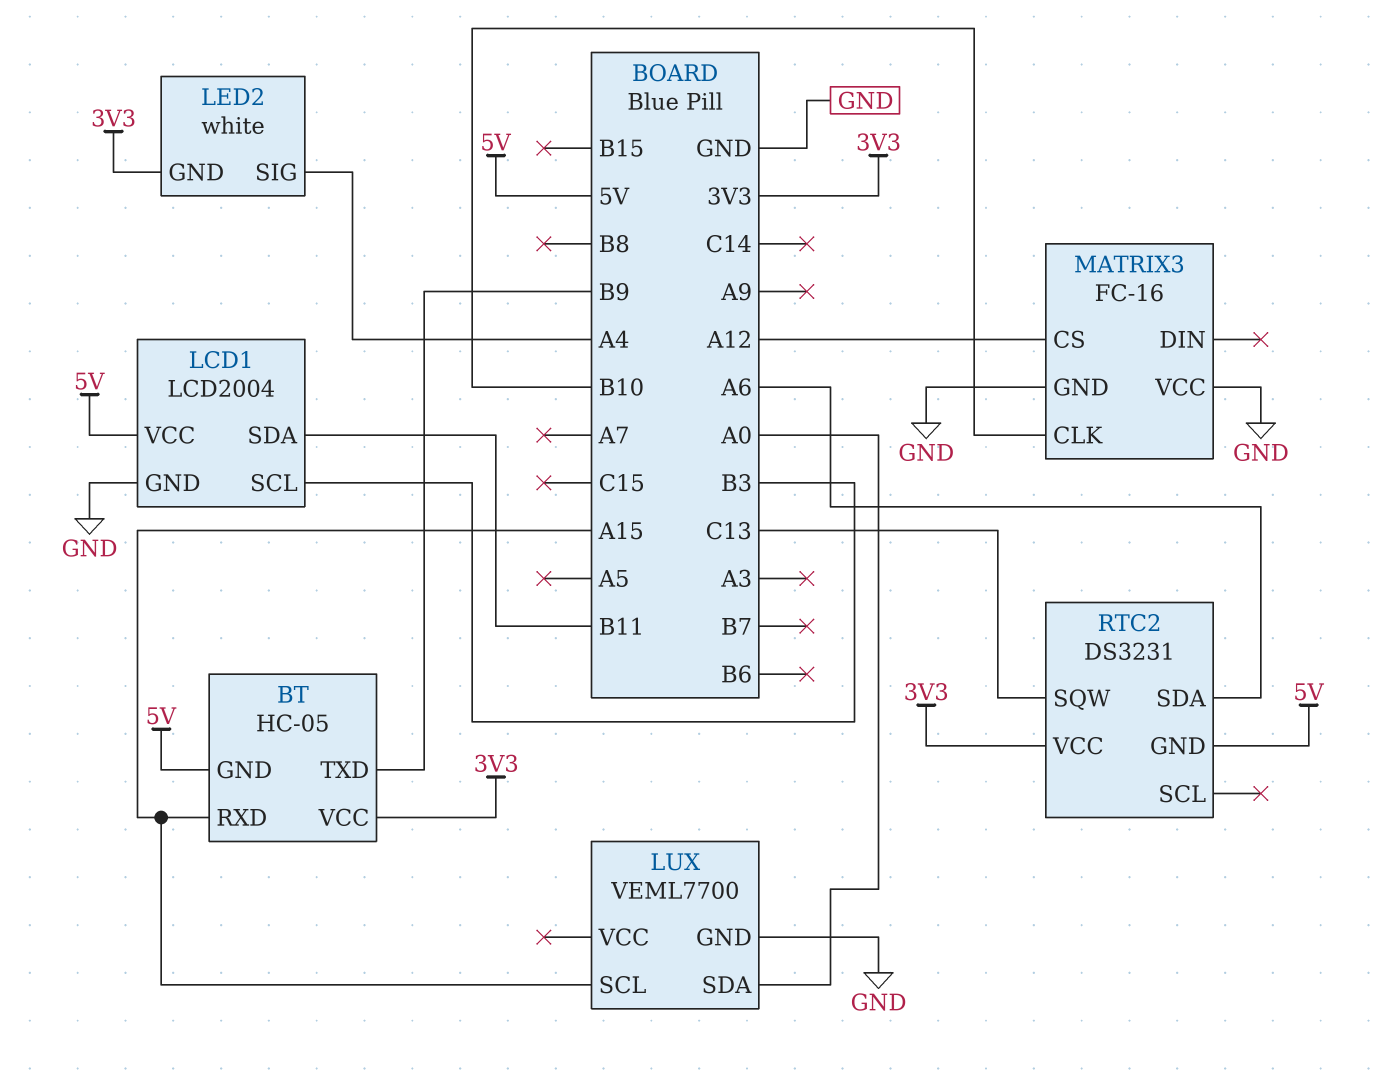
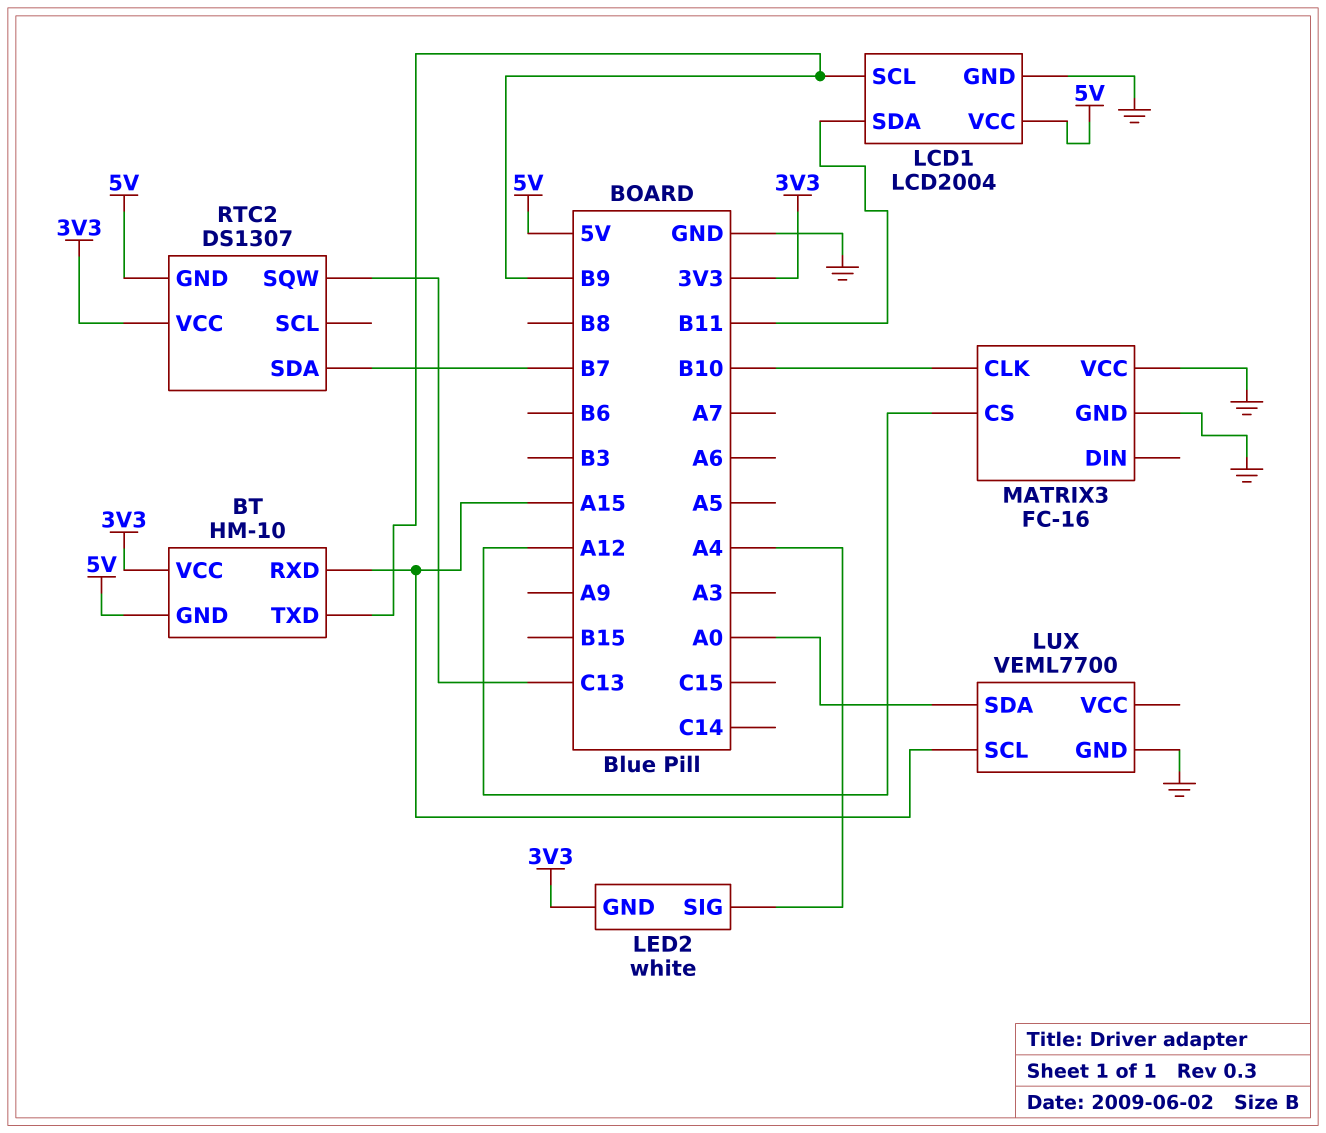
BT: HC-05 -> HM-10
LCD1 pin SCL: B3 -> B9
RTC2: DS3231 -> DS1307
RTC2 pin SDA: A6 -> B7

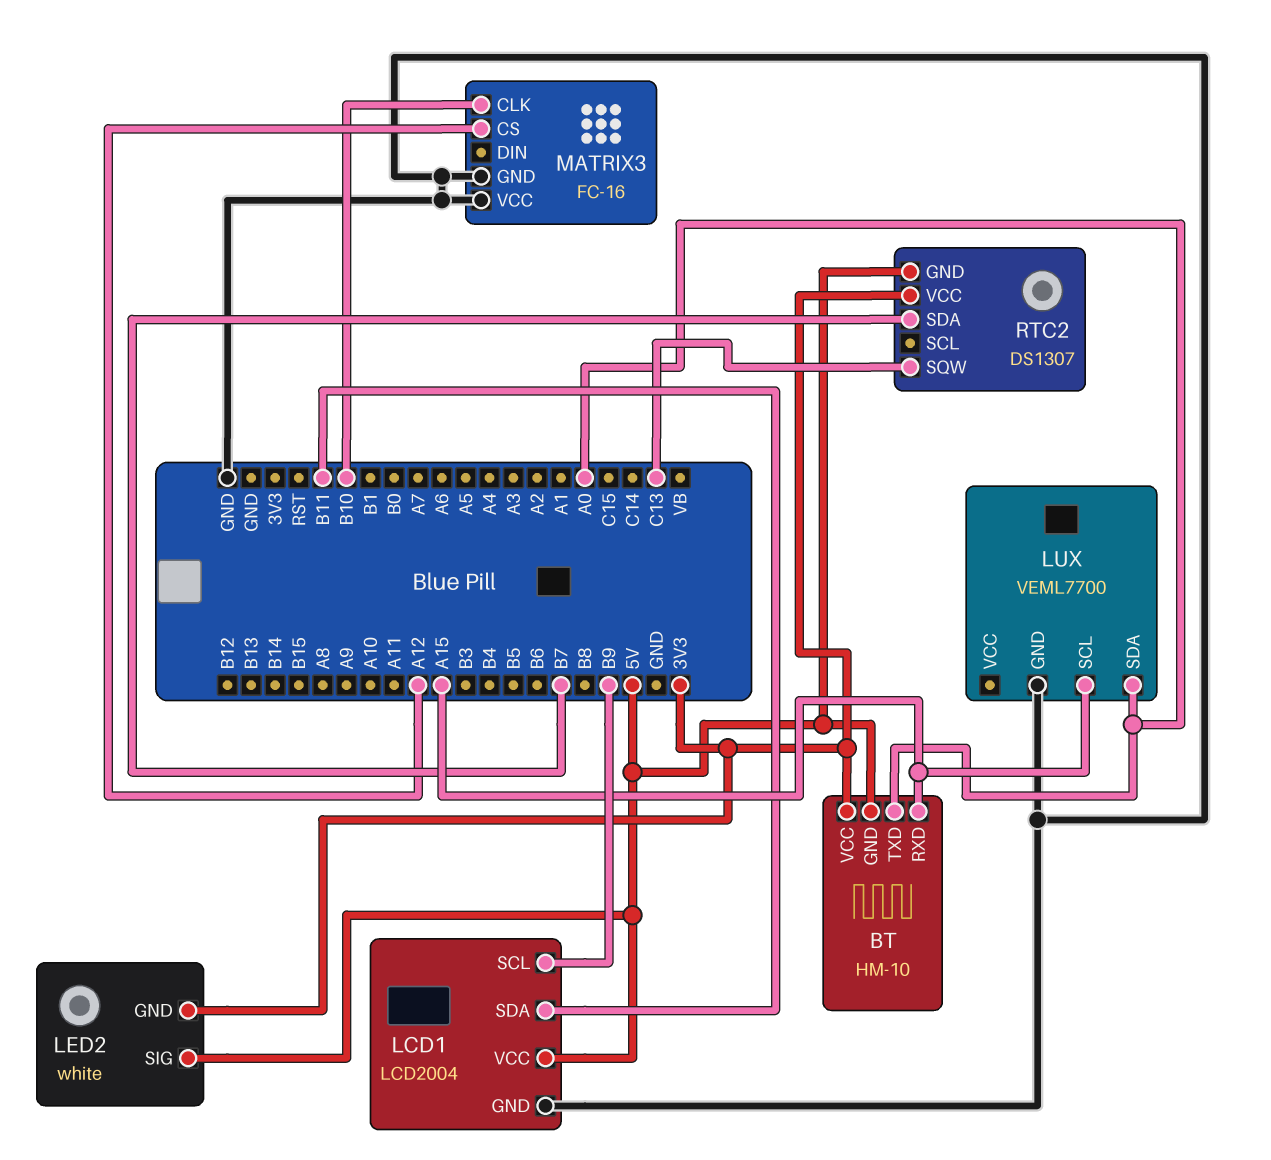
BT pin TXD: B9 -> A0
LED2 pin SIG: A4 -> 5V

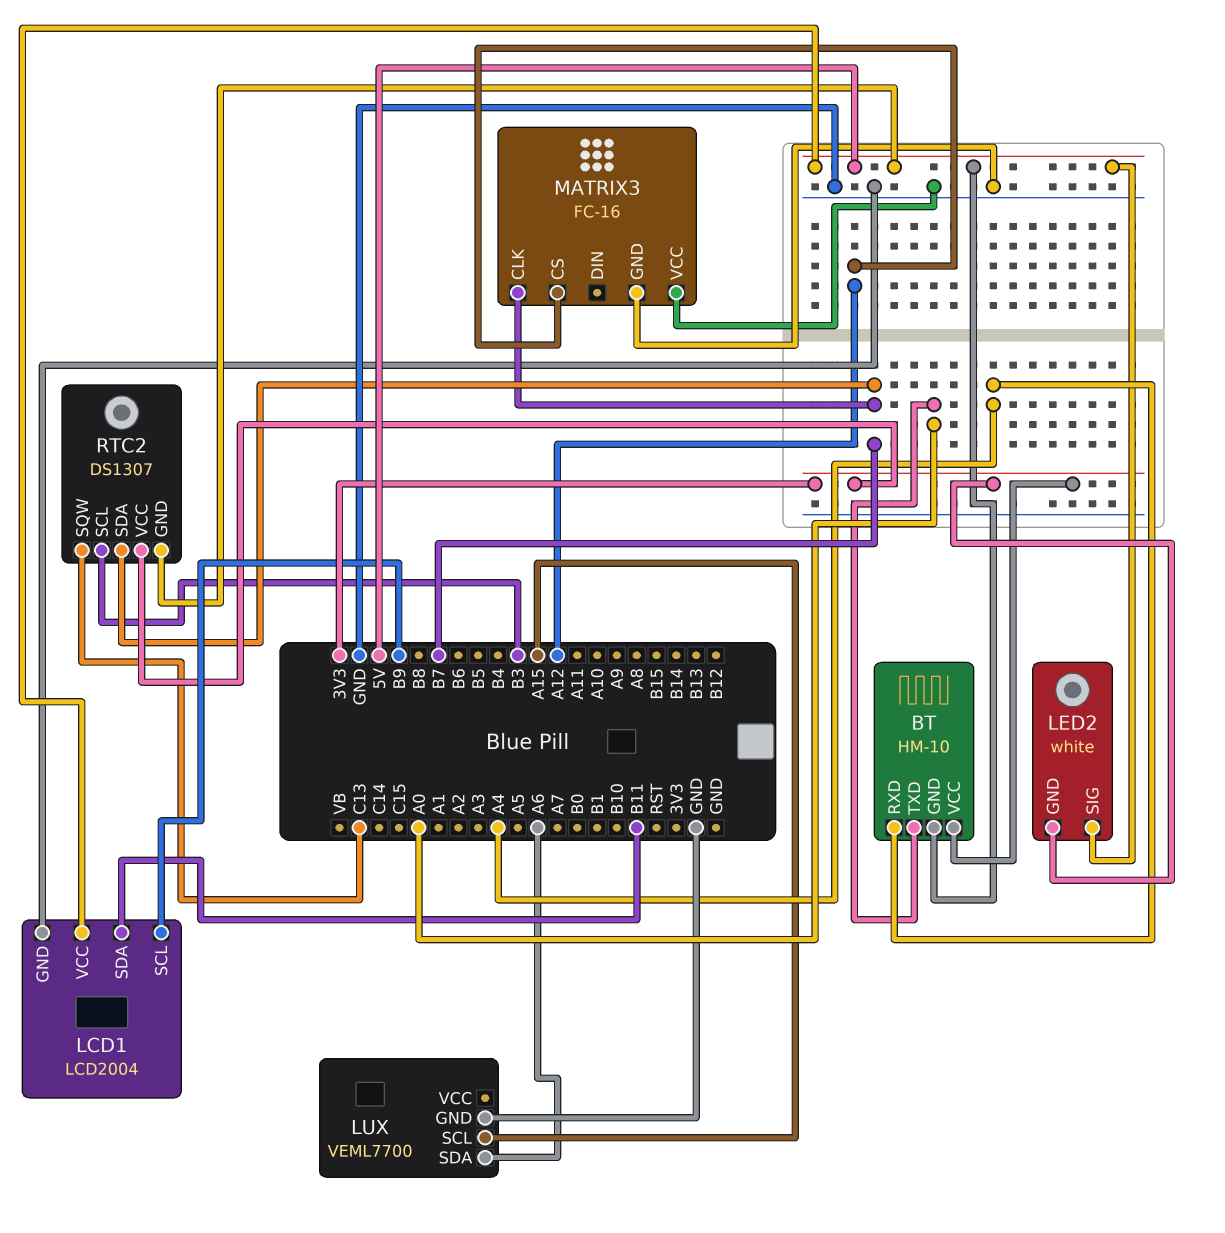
BT pin RXD: A15 -> A4
LUX pin SDA: A0 -> A6
MATRIX3 pin CLK: B10 -> B7
RTC2 pin SCL: none -> B3

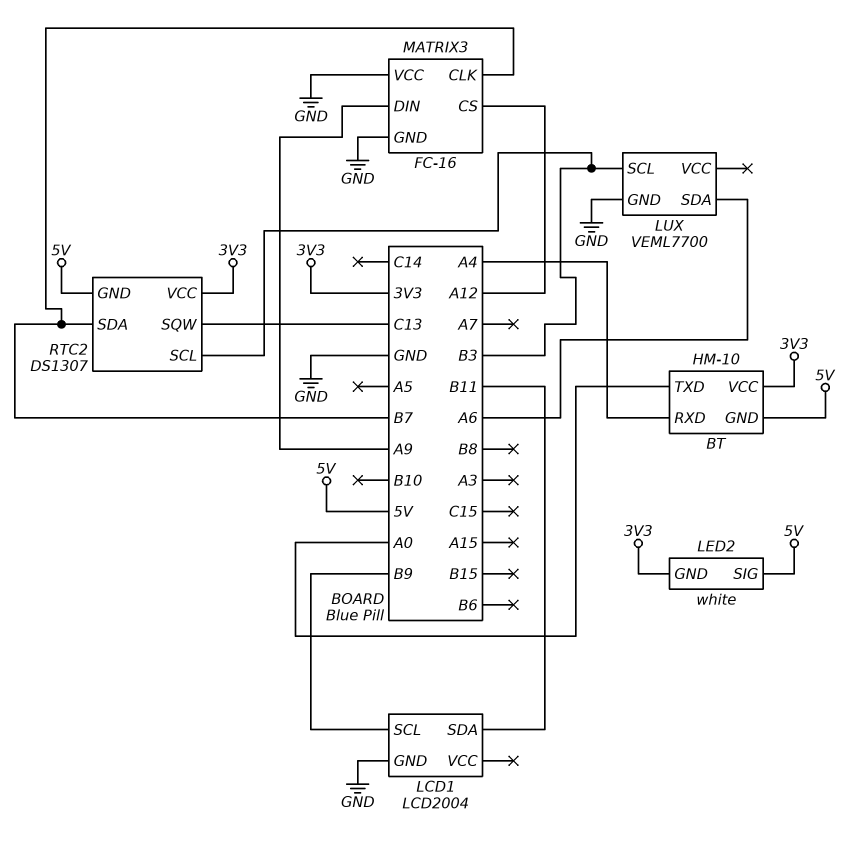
LCD1 pin VCC: 5V -> none
LUX pin SCL: A15 -> B3
MATRIX3 pin DIN: none -> A9

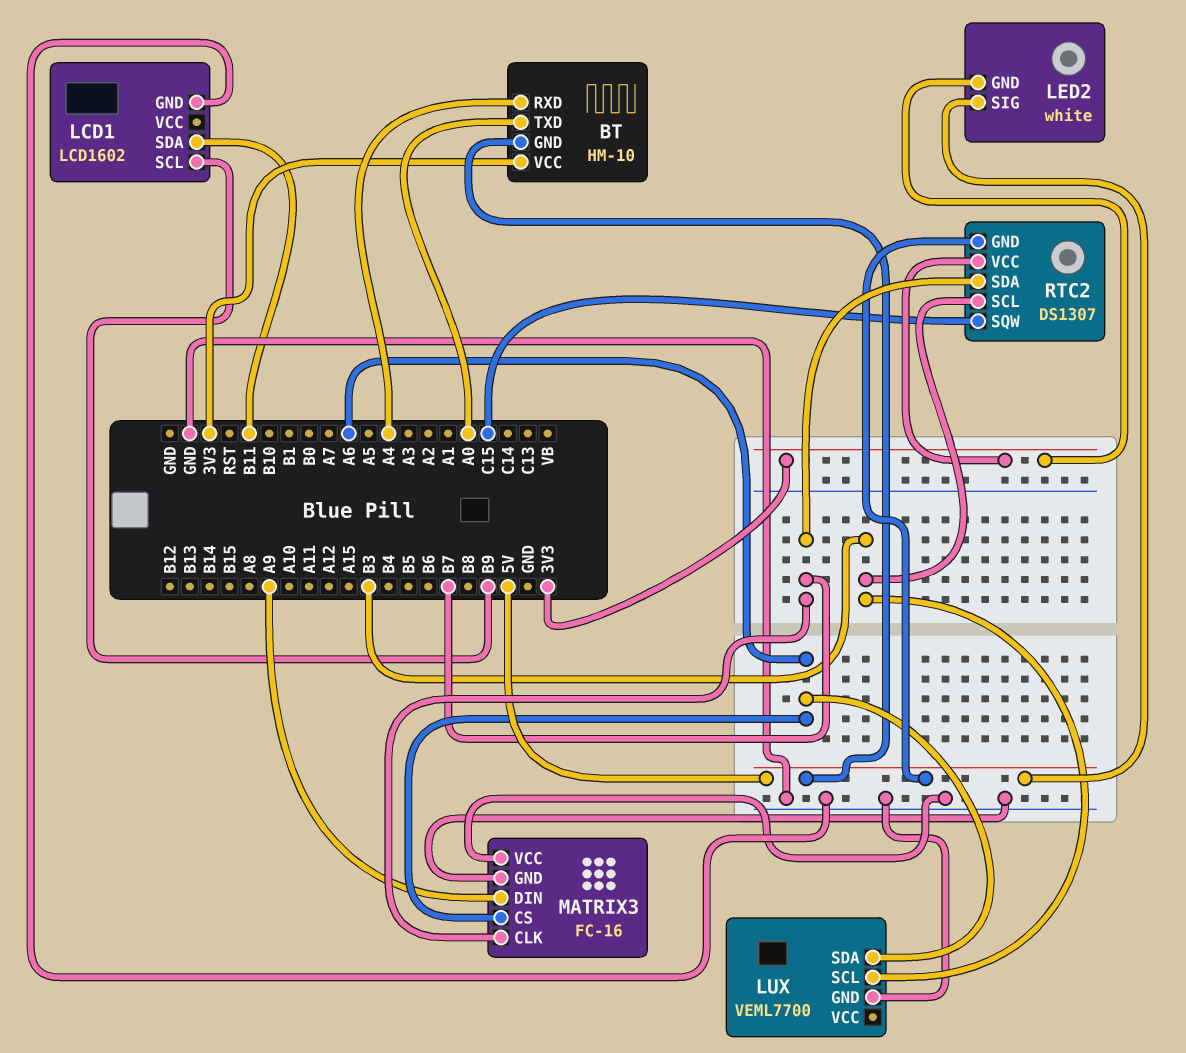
LCD1: LCD2004 -> LCD1602
MATRIX3 pin CS: A12 -> A6
RTC2 pin SQW: C13 -> C15

